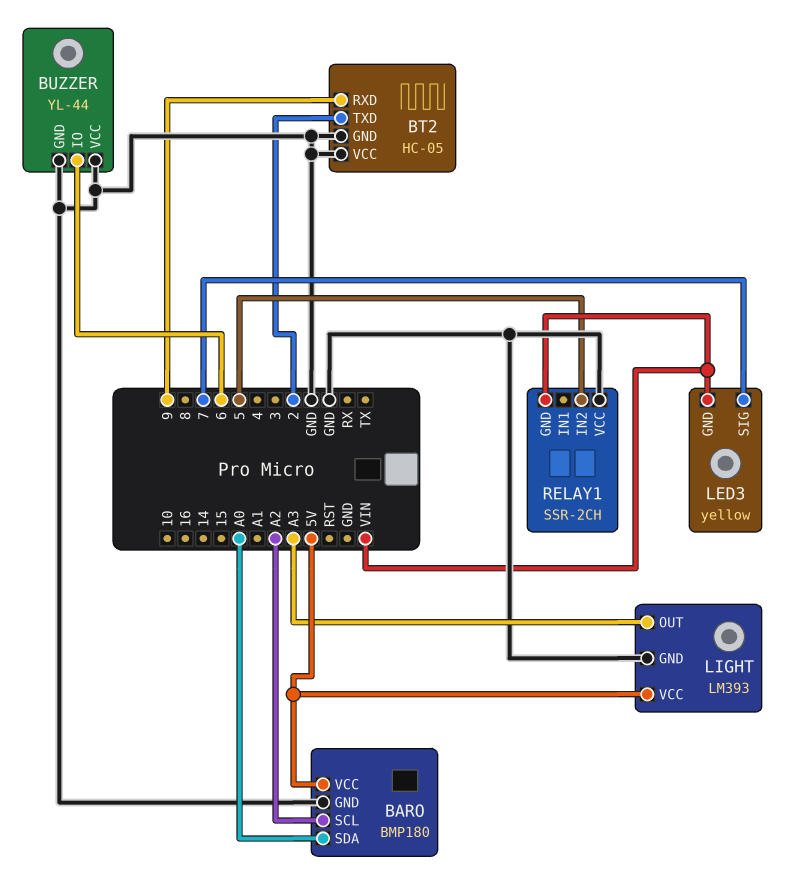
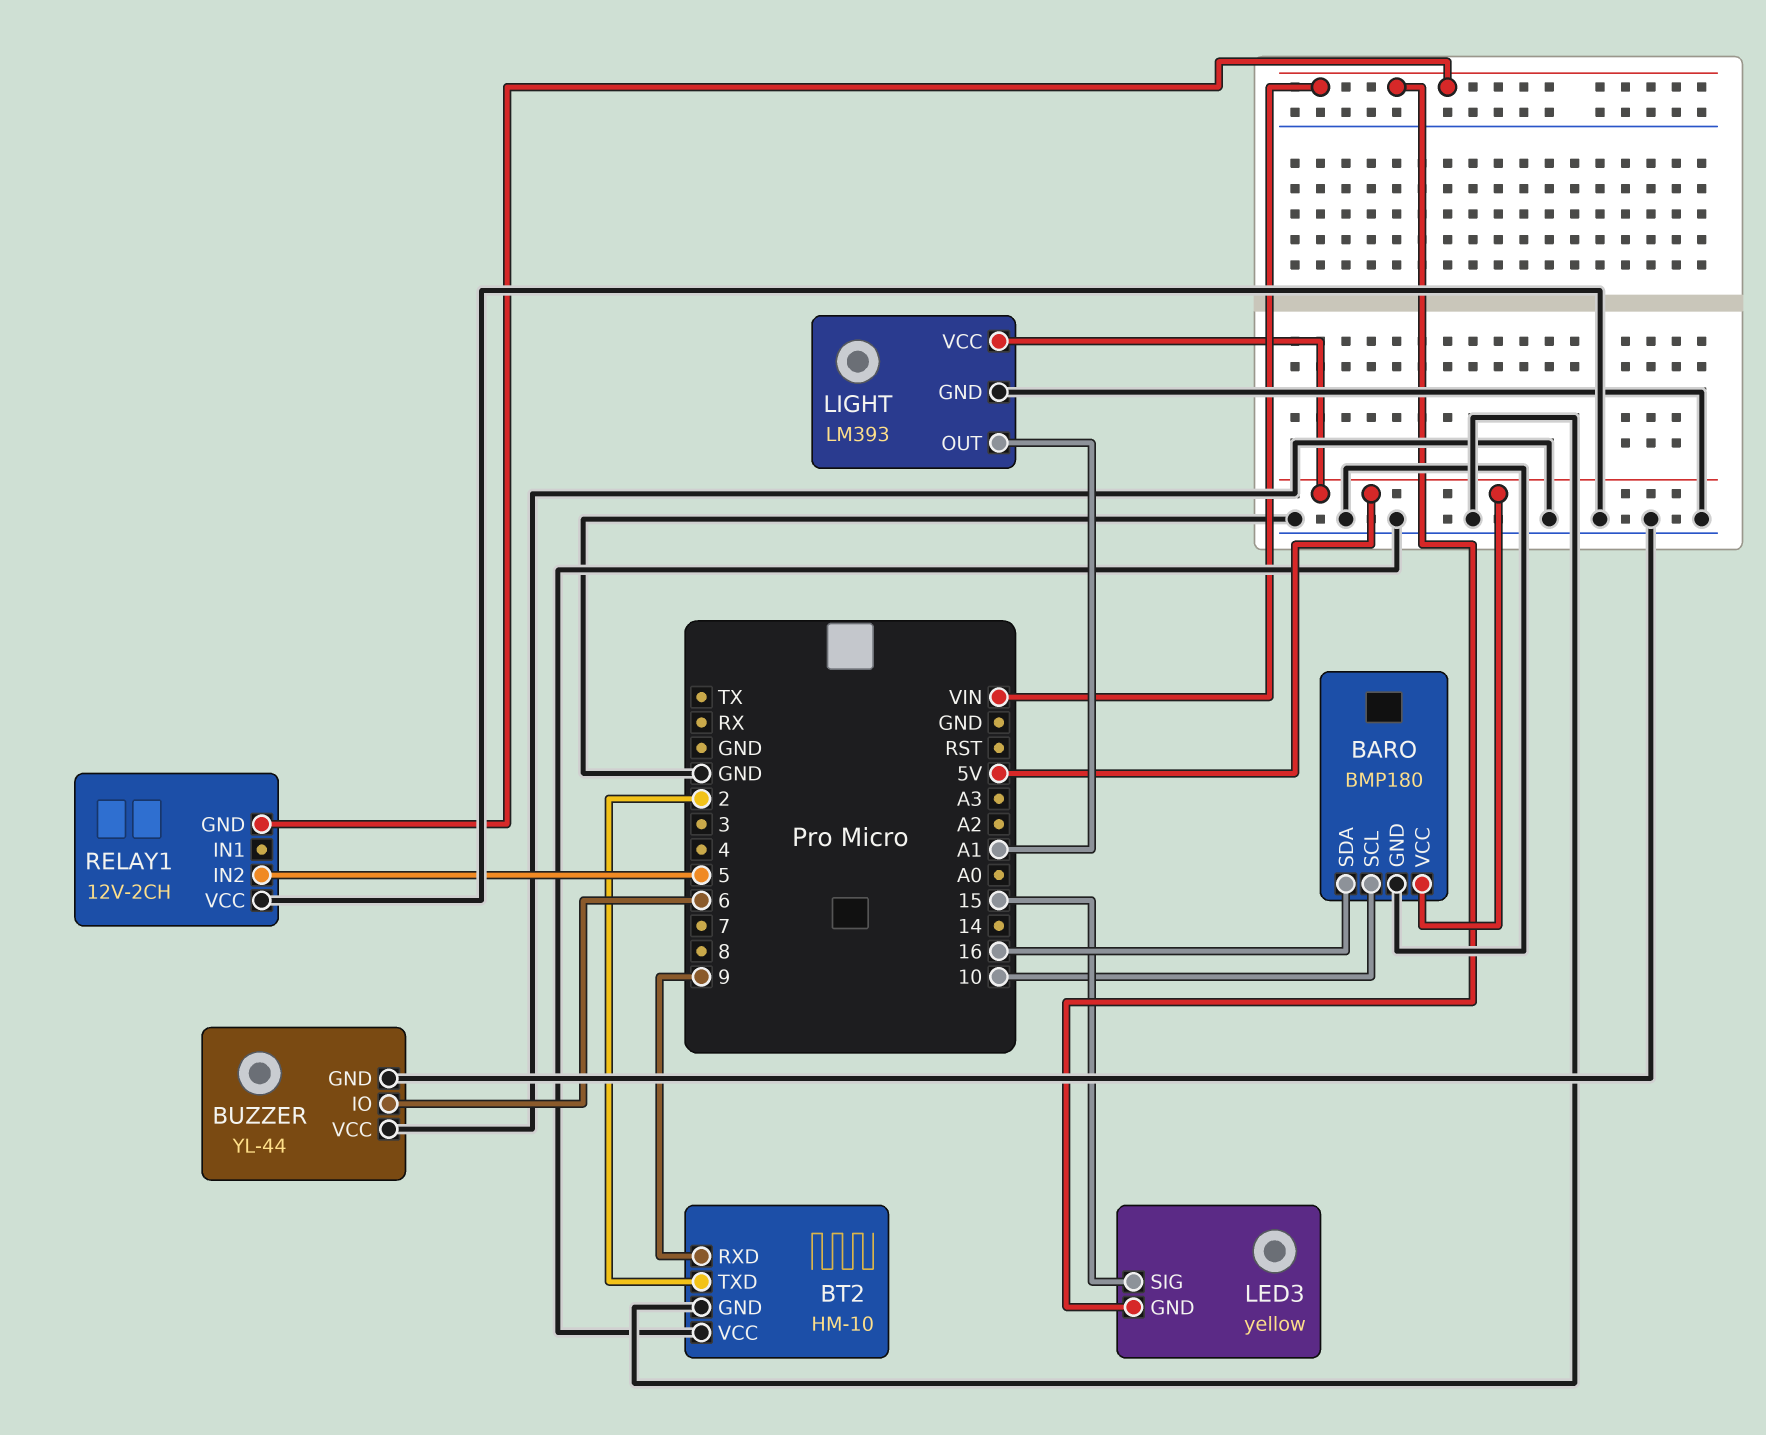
BARO pin SCL: A2 -> 10
BARO pin SDA: A0 -> 16
BT2: HC-05 -> HM-10
LED3 pin SIG: 7 -> 15
LIGHT pin OUT: A3 -> A1
RELAY1: SSR-2CH -> 12V-2CH

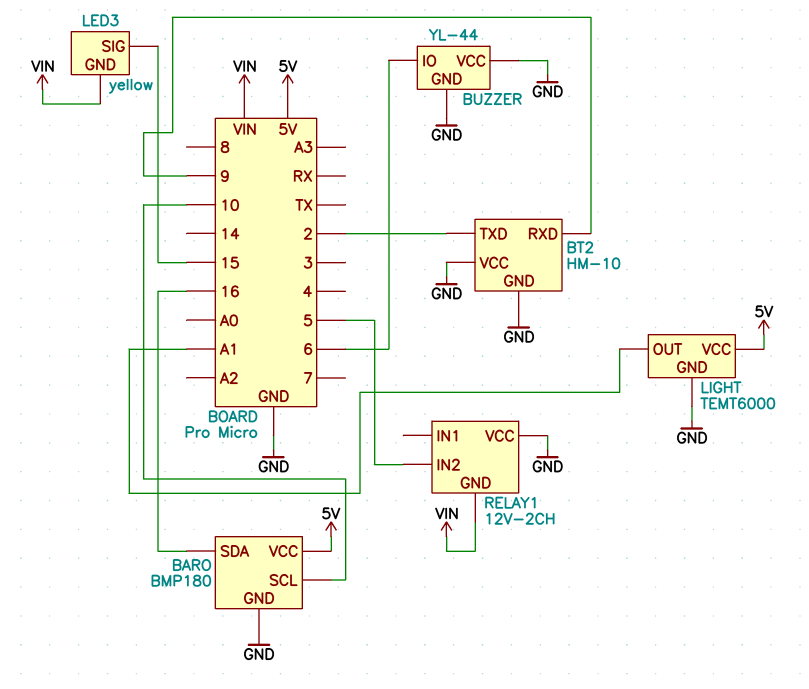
LIGHT: LM393 -> TEMT6000

